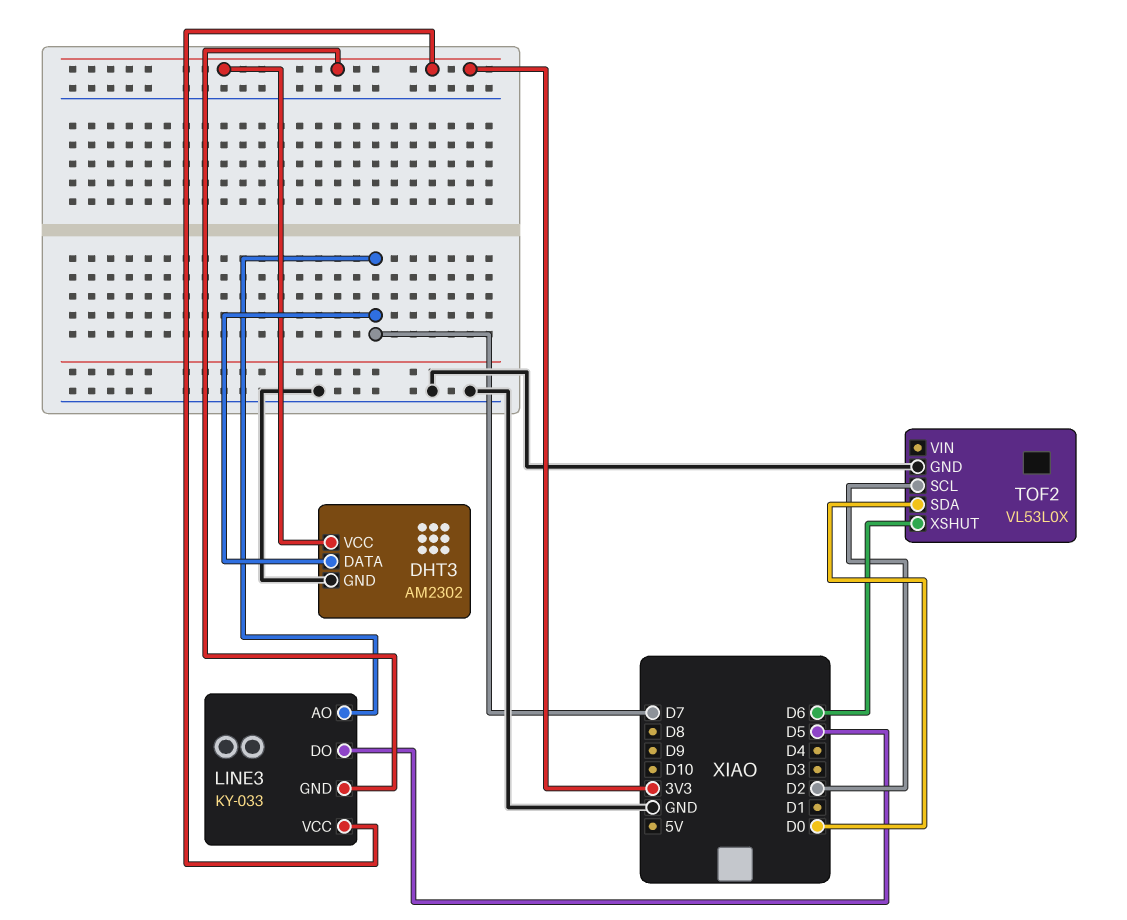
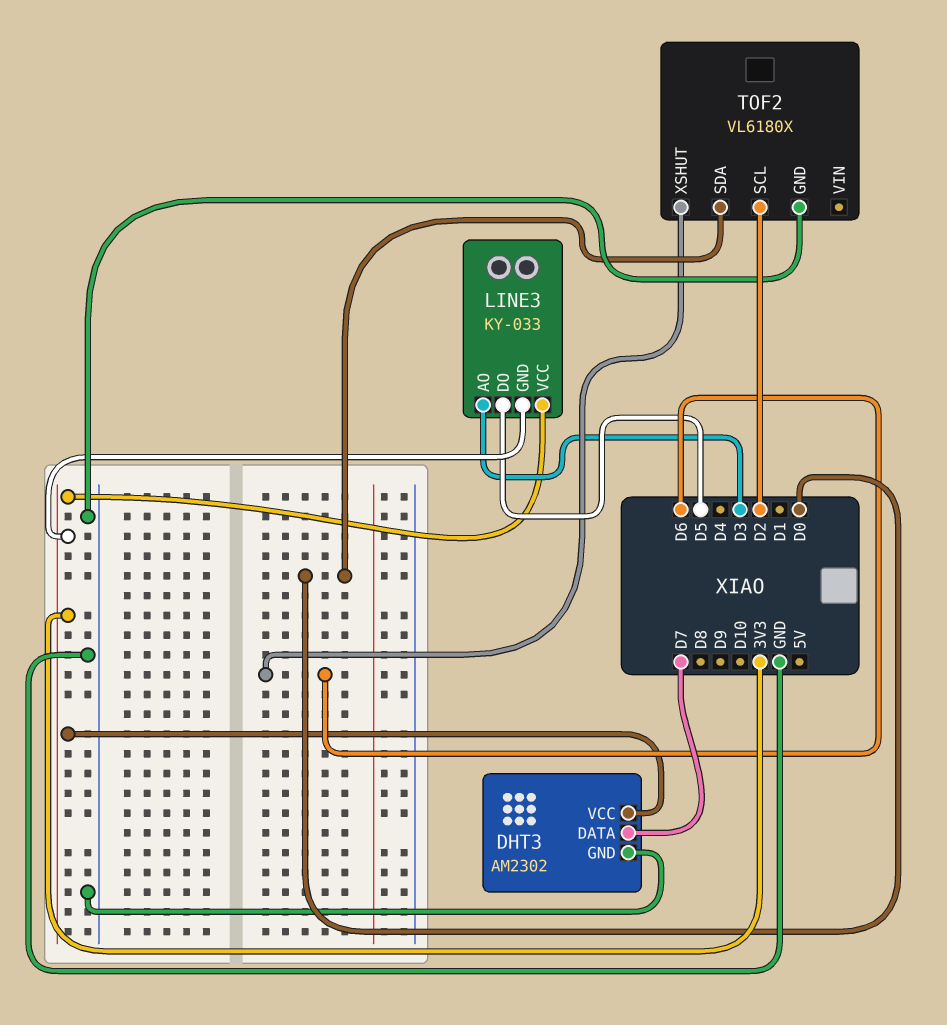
LINE3 pin AO: D7 -> D3
TOF2: VL53L0X -> VL6180X

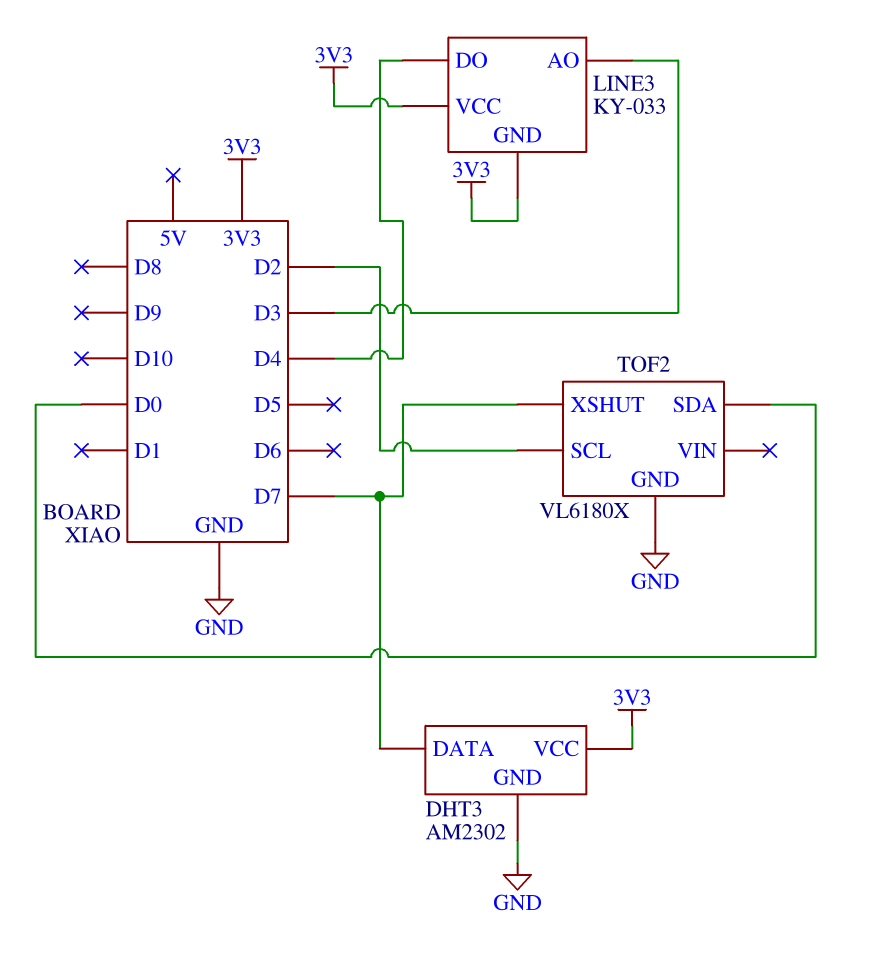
LINE3 pin DO: D5 -> D4
TOF2 pin XSHUT: D6 -> D7

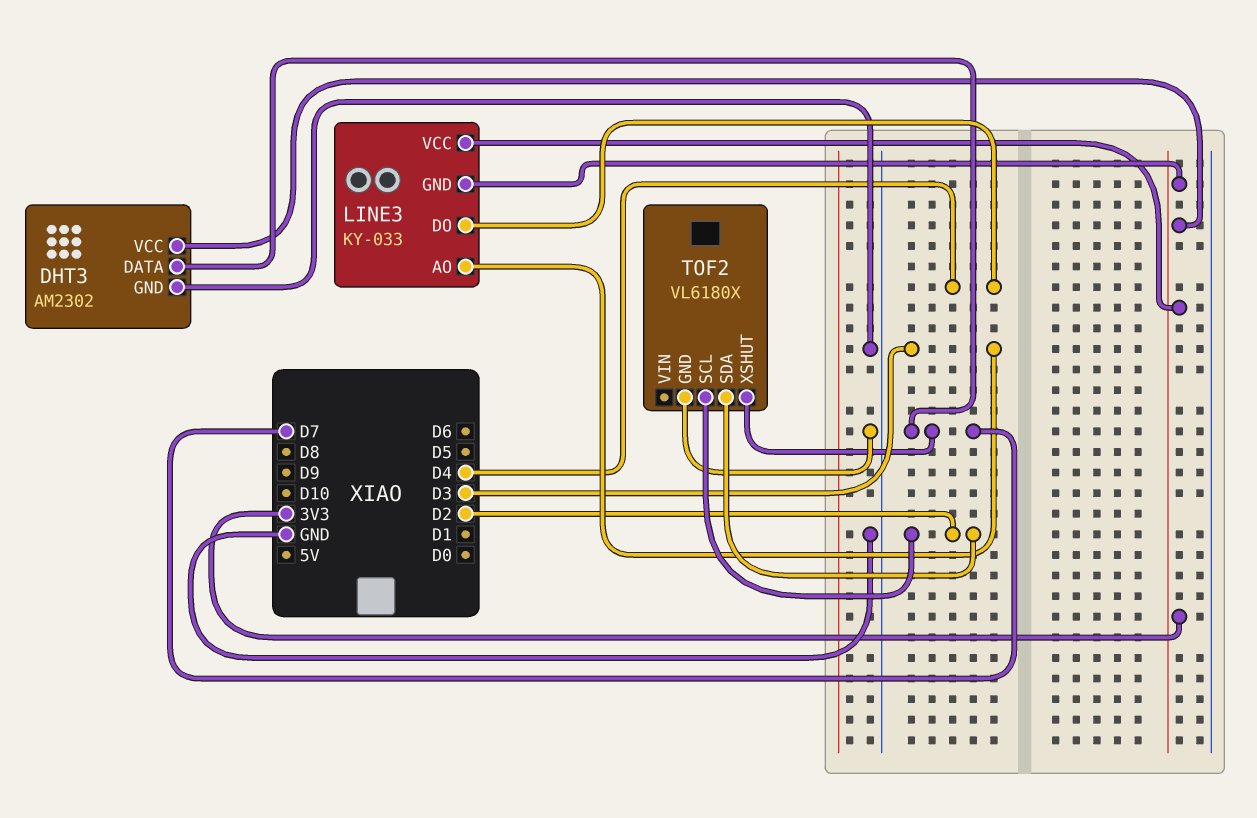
TOF2 pin SDA: D0 -> D2

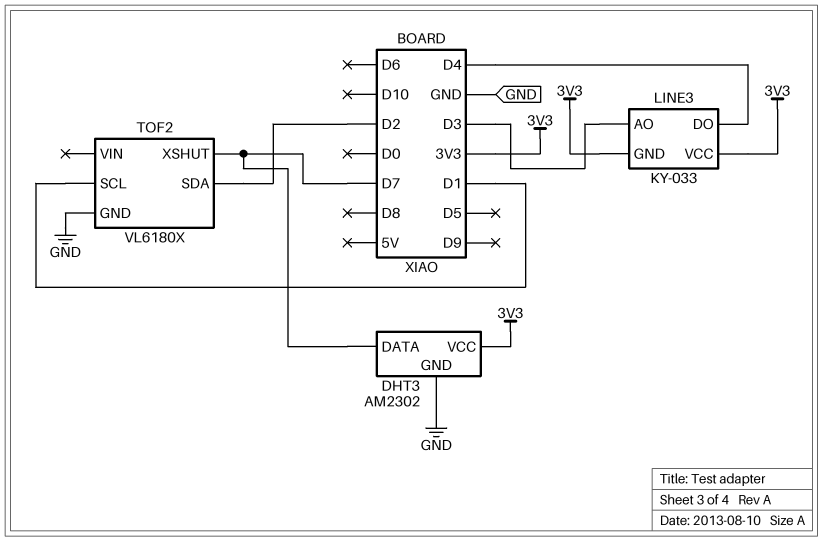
TOF2 pin SCL: D2 -> D1

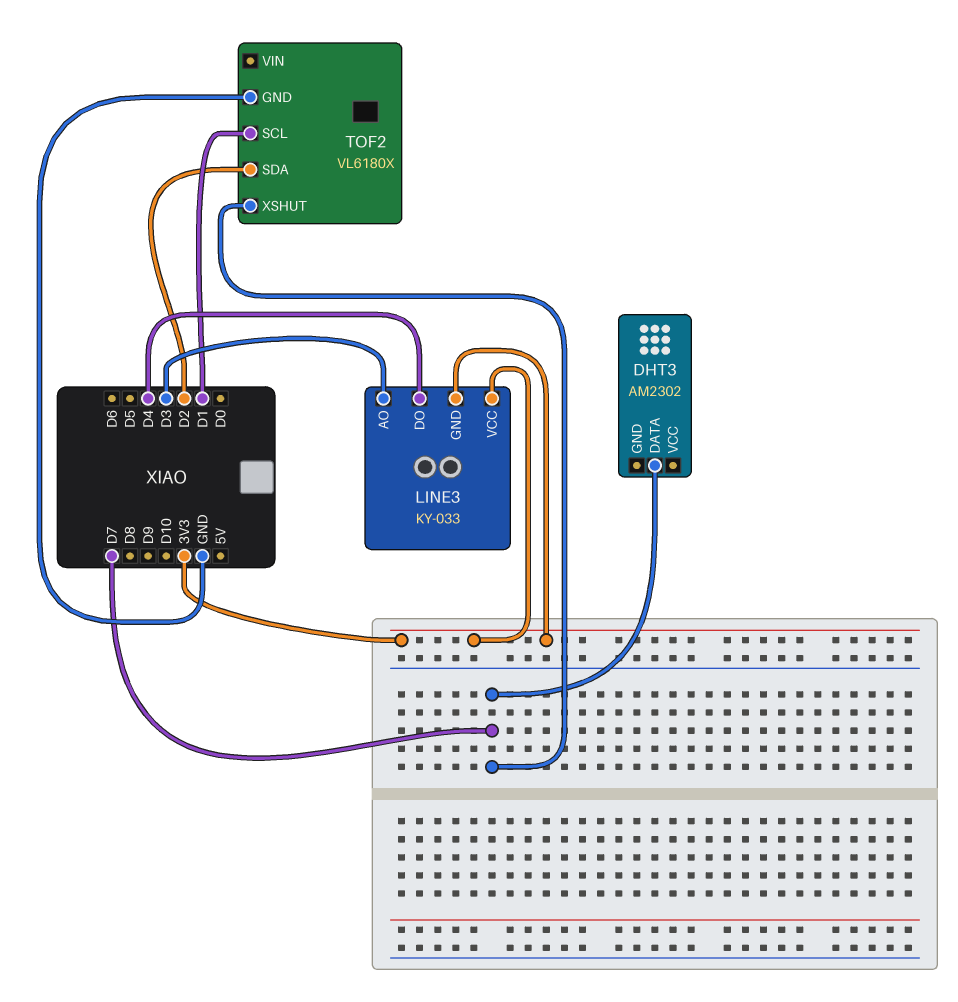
DHT3 pin GND: GND -> none
DHT3 pin VCC: 3V3 -> none

